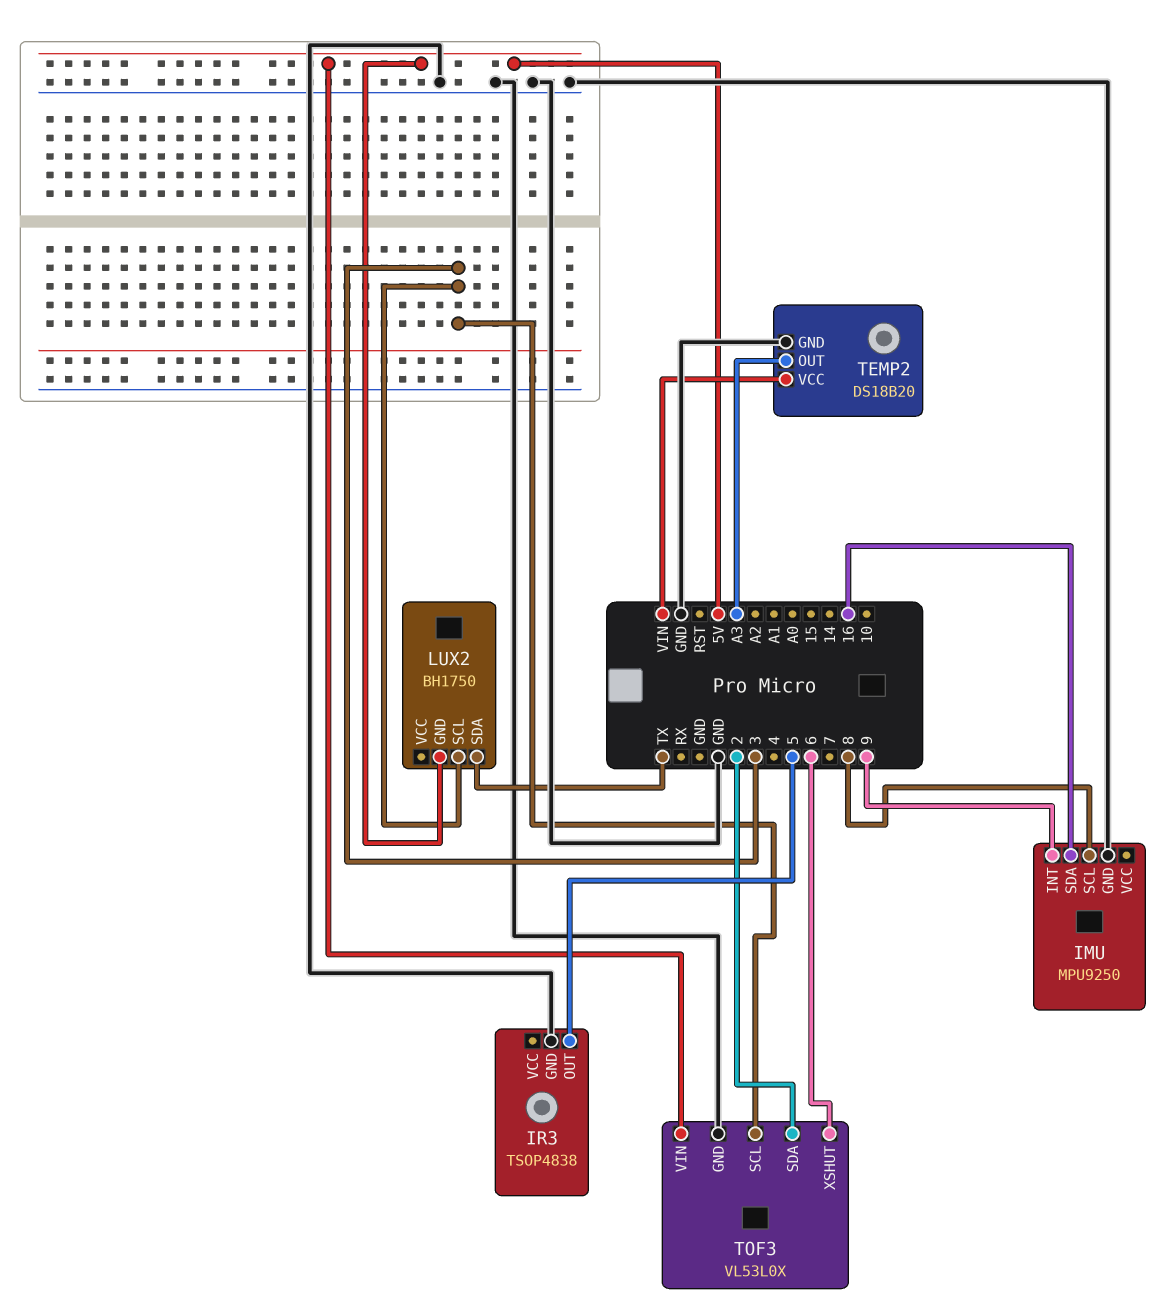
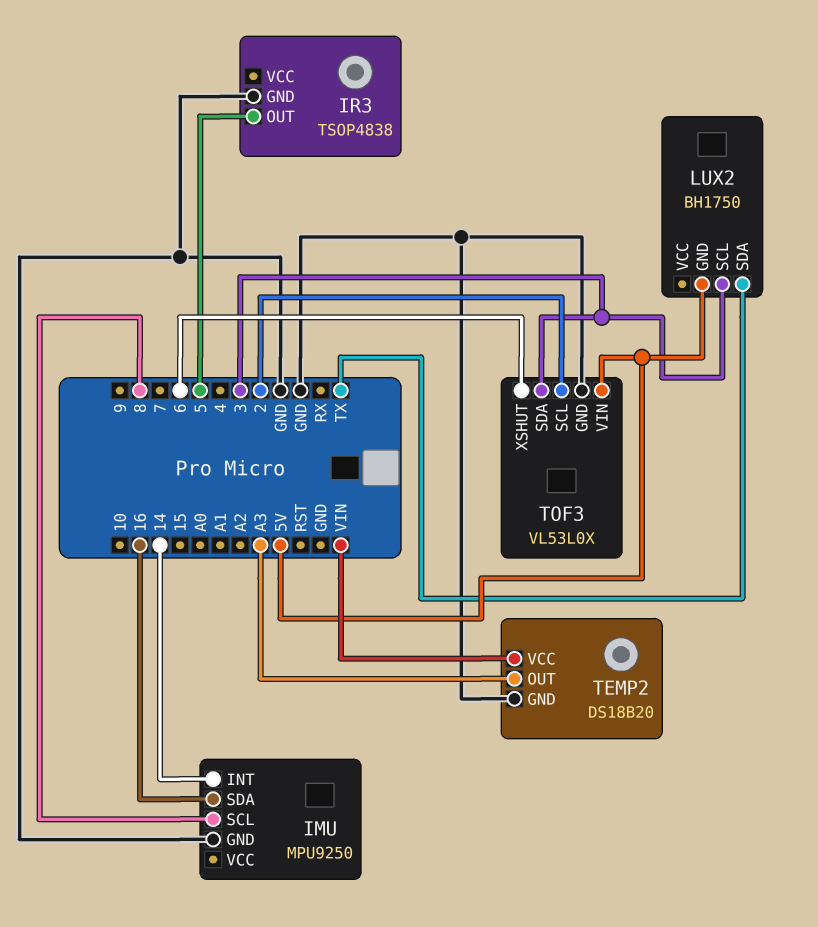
IMU pin INT: 9 -> 14
TOF3 pin SCL: 3 -> 2
TOF3 pin SDA: 2 -> 3

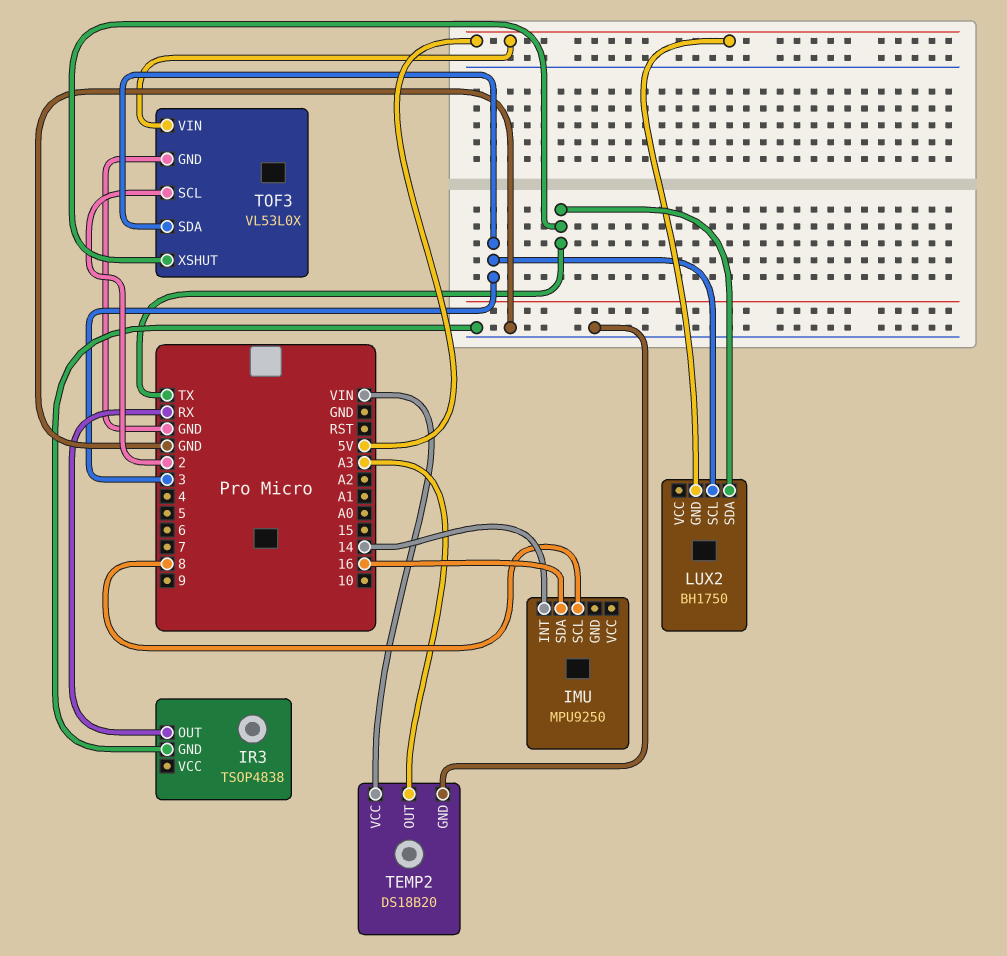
IMU pin GND: GND -> none
IR3 pin OUT: 5 -> RX
TOF3 pin XSHUT: 6 -> TX

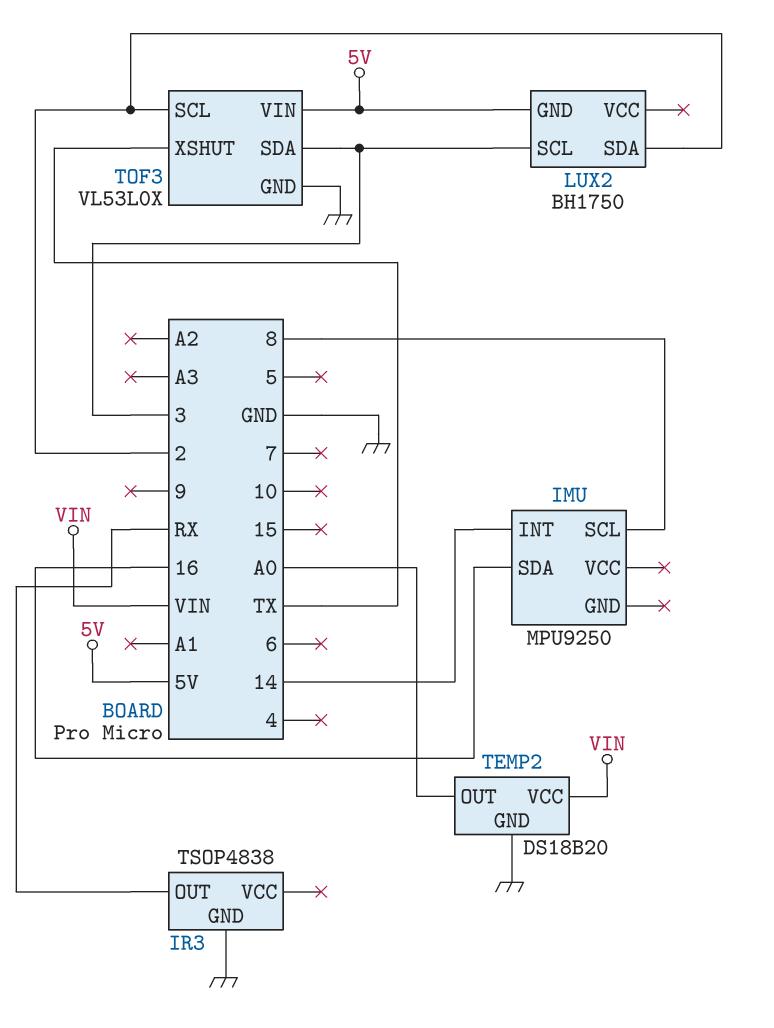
LUX2 pin SDA: TX -> 2
TEMP2 pin OUT: A3 -> A0

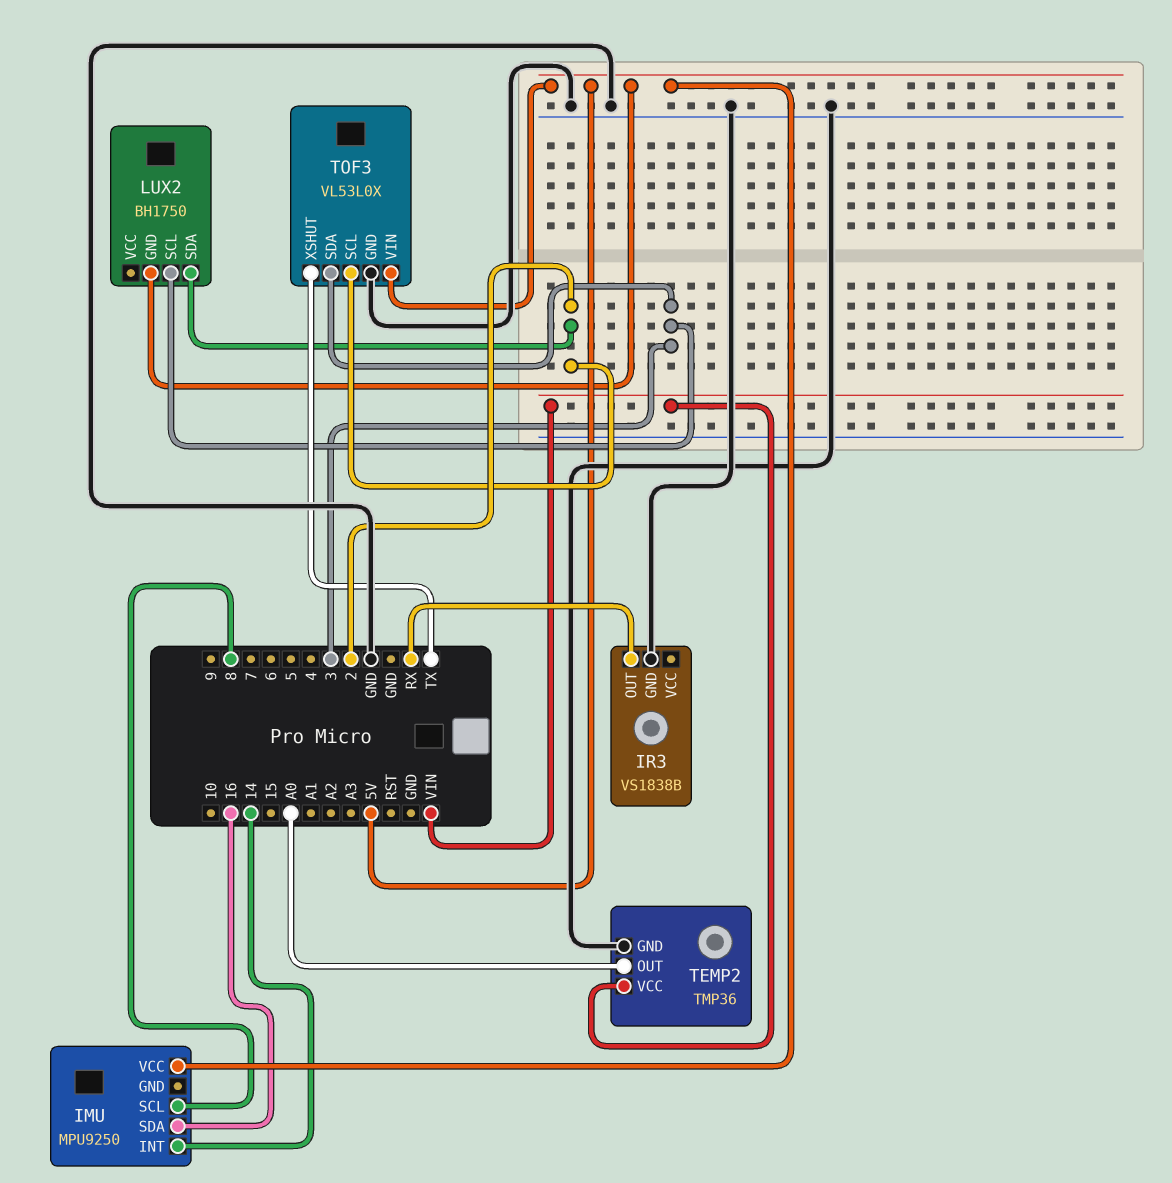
IMU pin VCC: none -> 5V
IR3: TSOP4838 -> VS1838B
TEMP2: DS18B20 -> TMP36

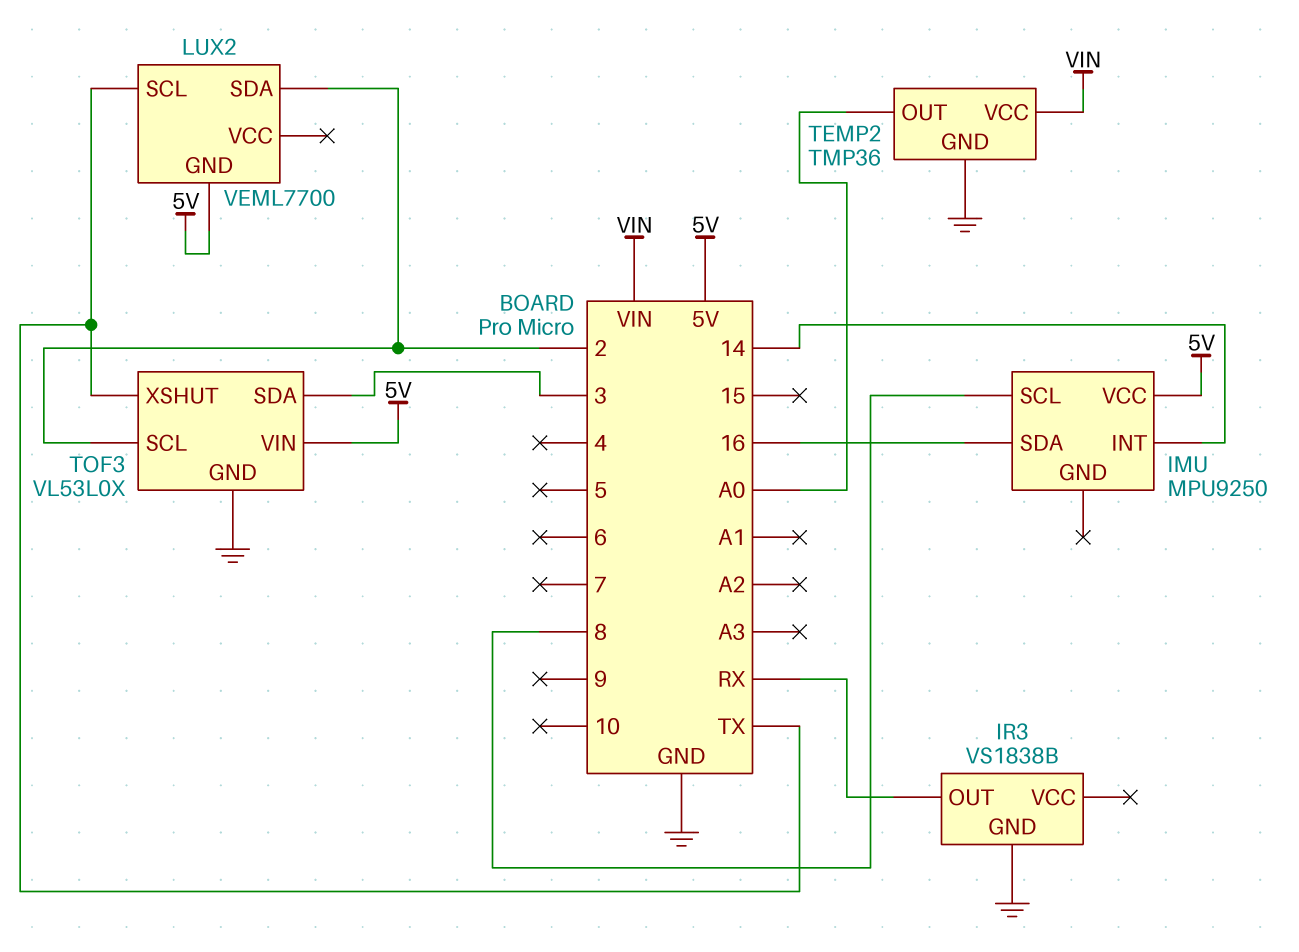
LUX2: BH1750 -> VEML7700
LUX2 pin SCL: 3 -> TX

